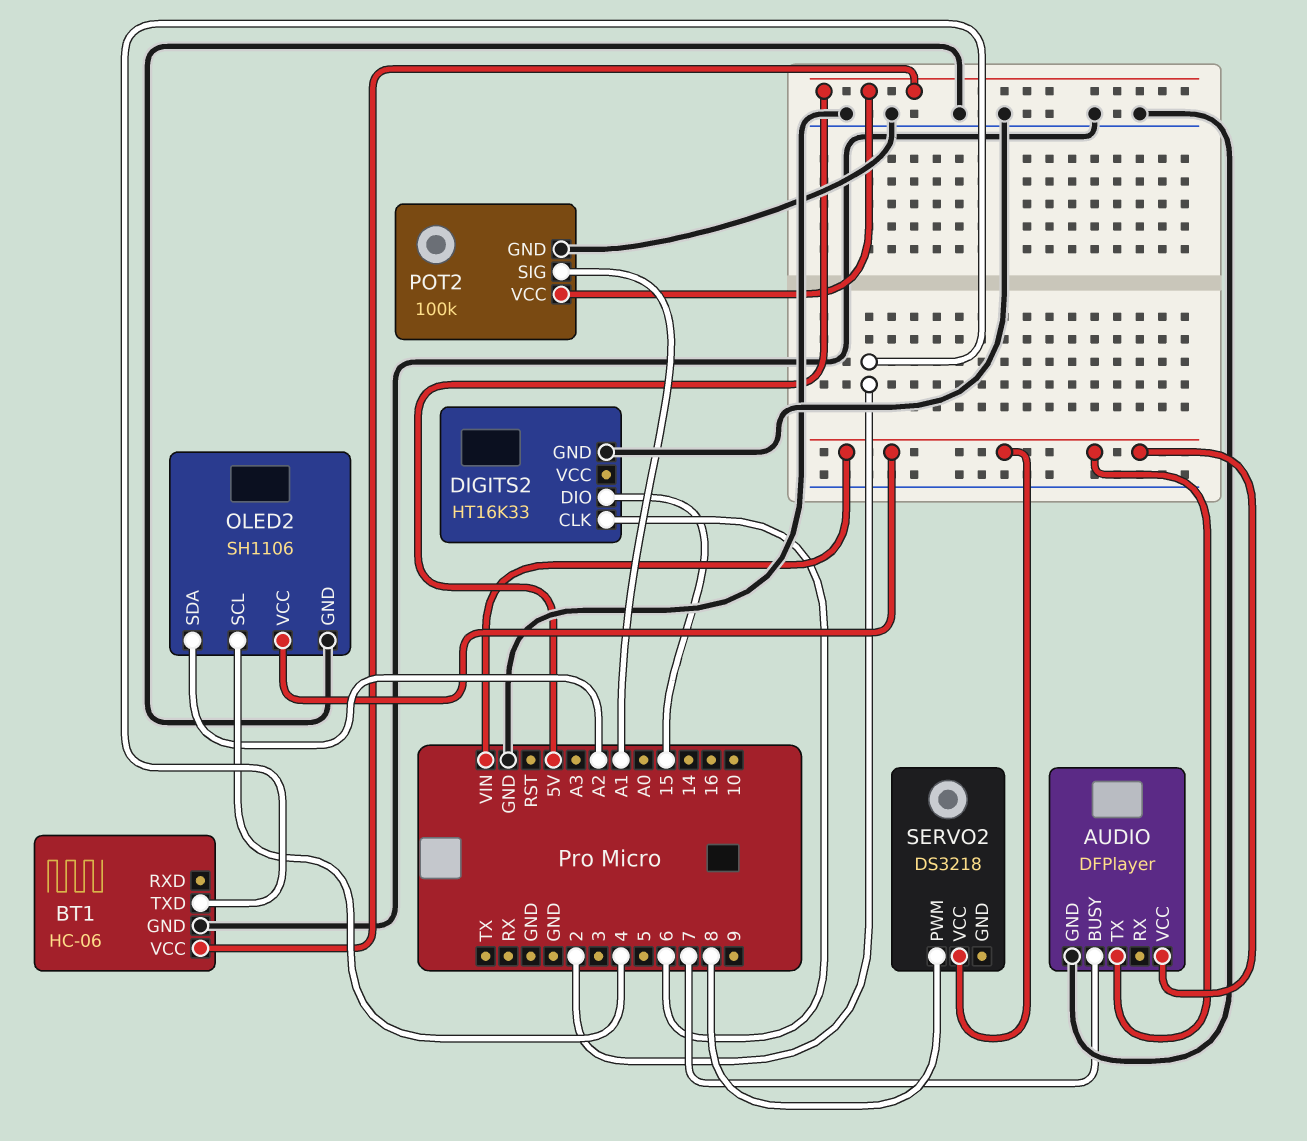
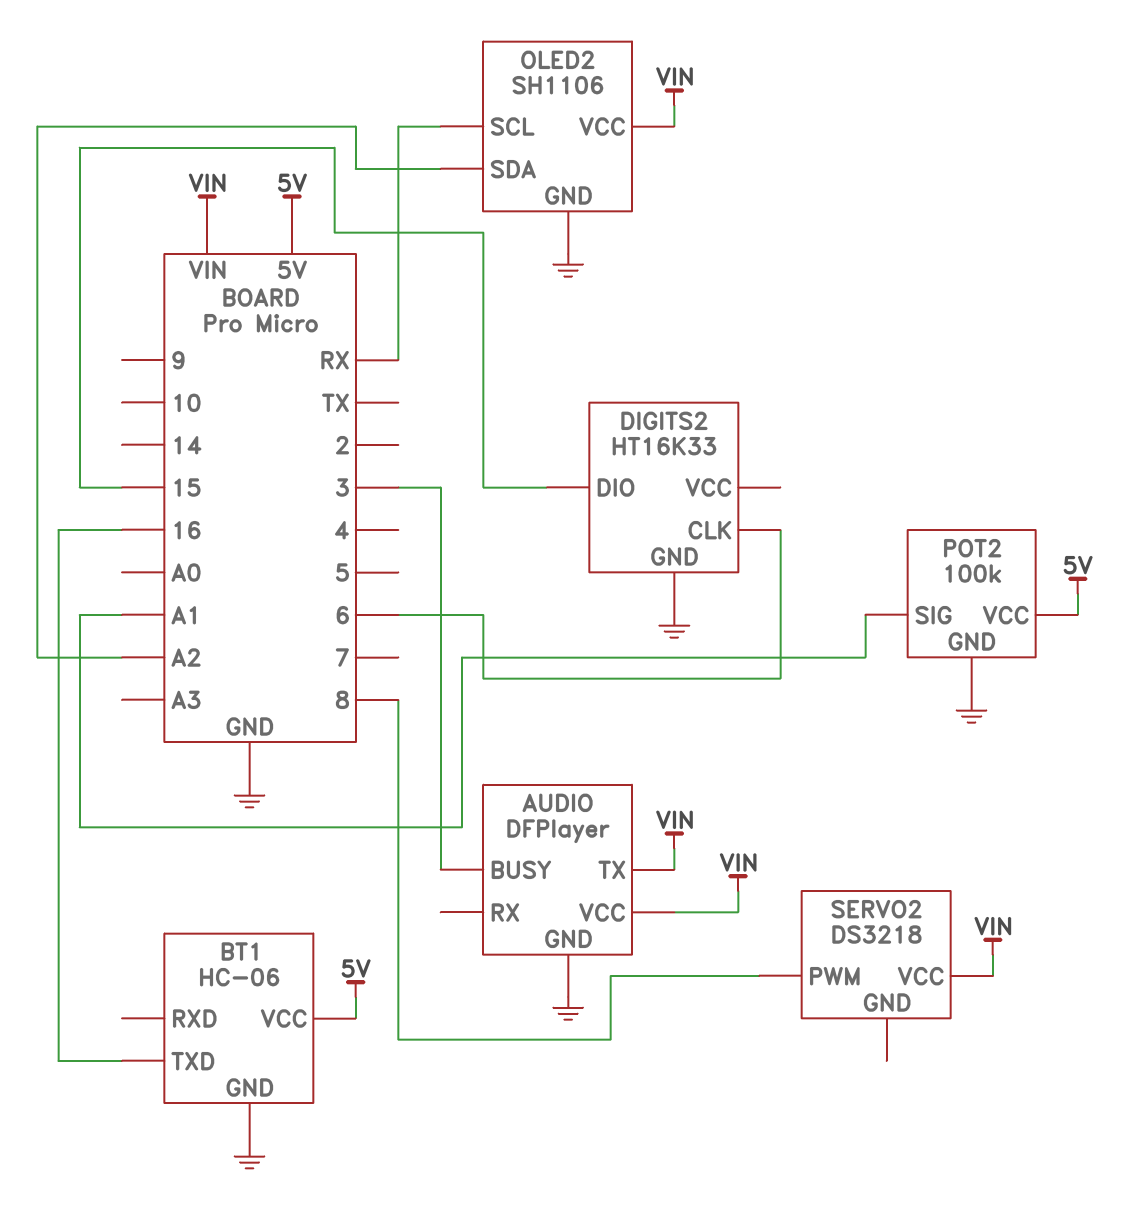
AUDIO pin BUSY: 7 -> 3
BT1 pin TXD: 2 -> 16
OLED2 pin SCL: 4 -> RX

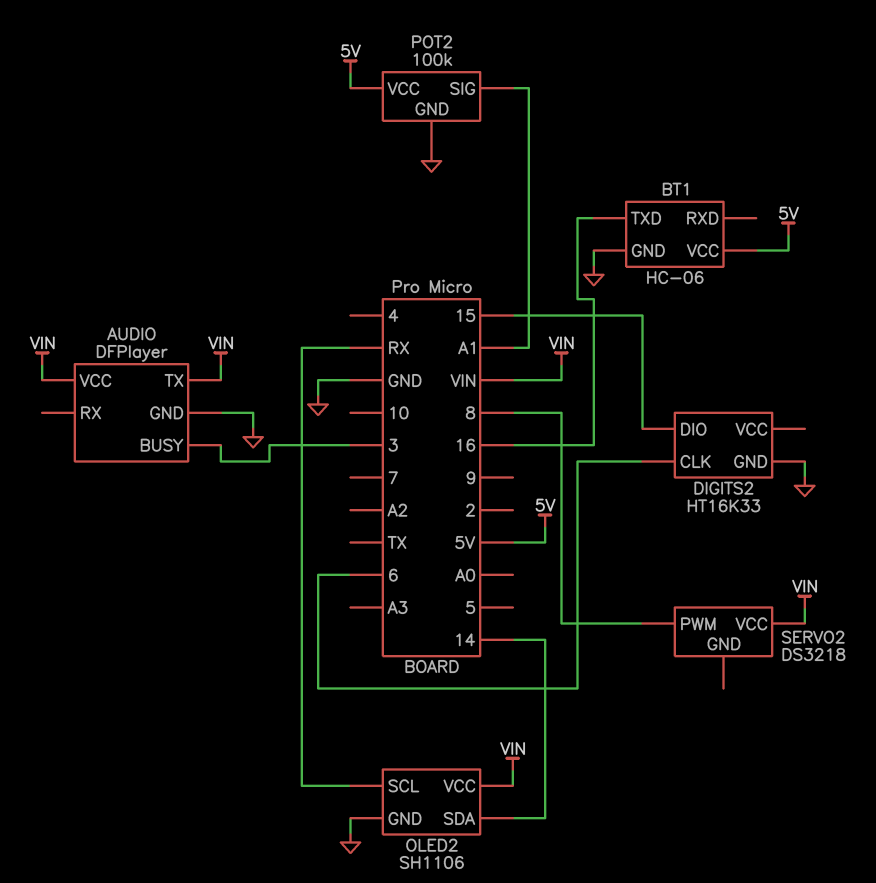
OLED2 pin SDA: A2 -> 14

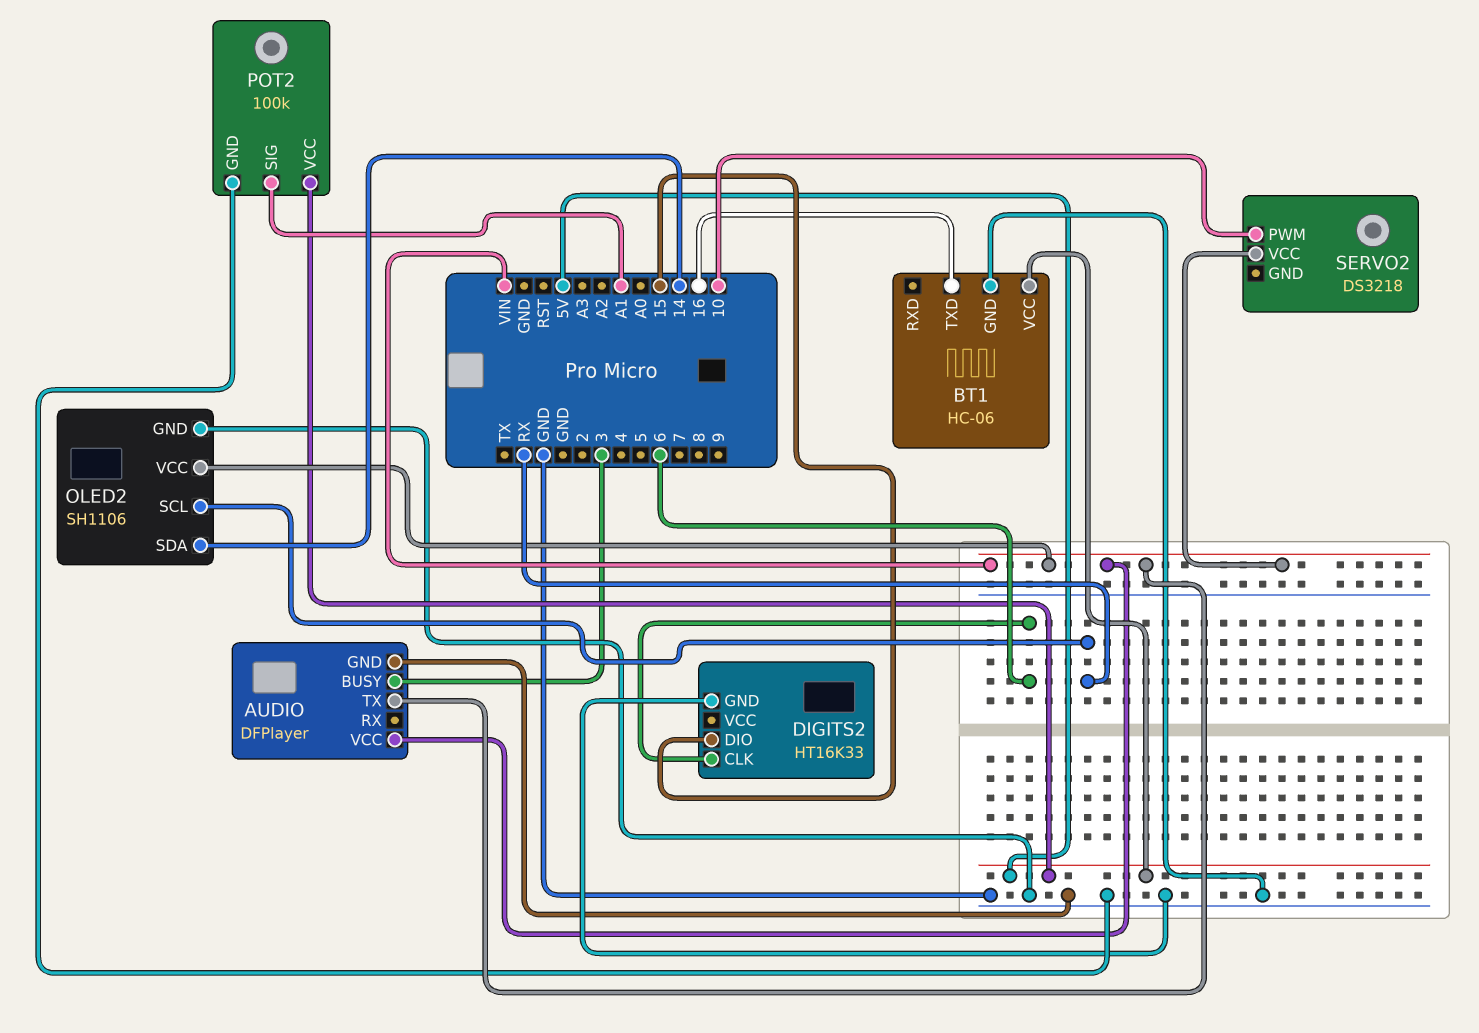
SERVO2 pin PWM: 8 -> 10

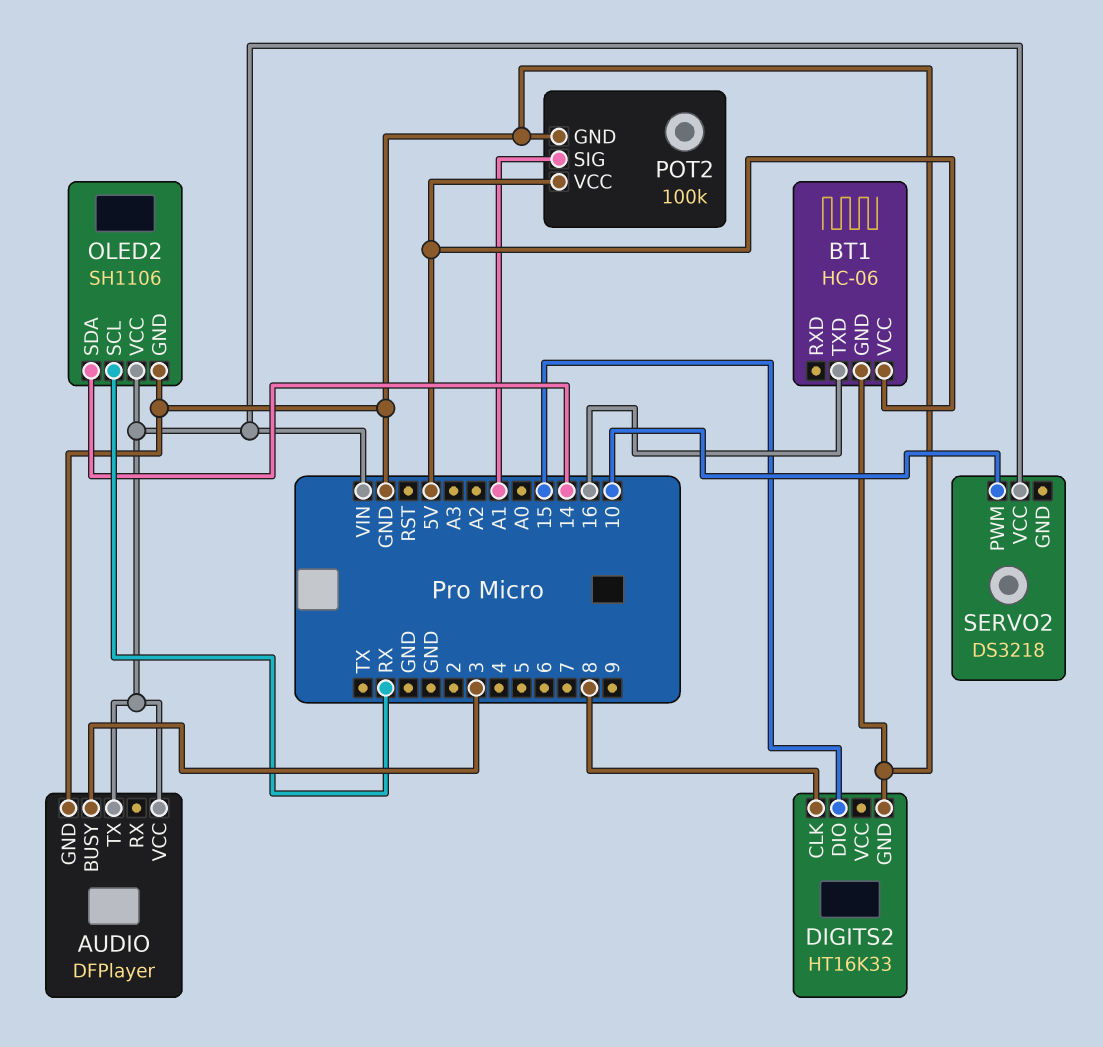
DIGITS2 pin CLK: 6 -> 8

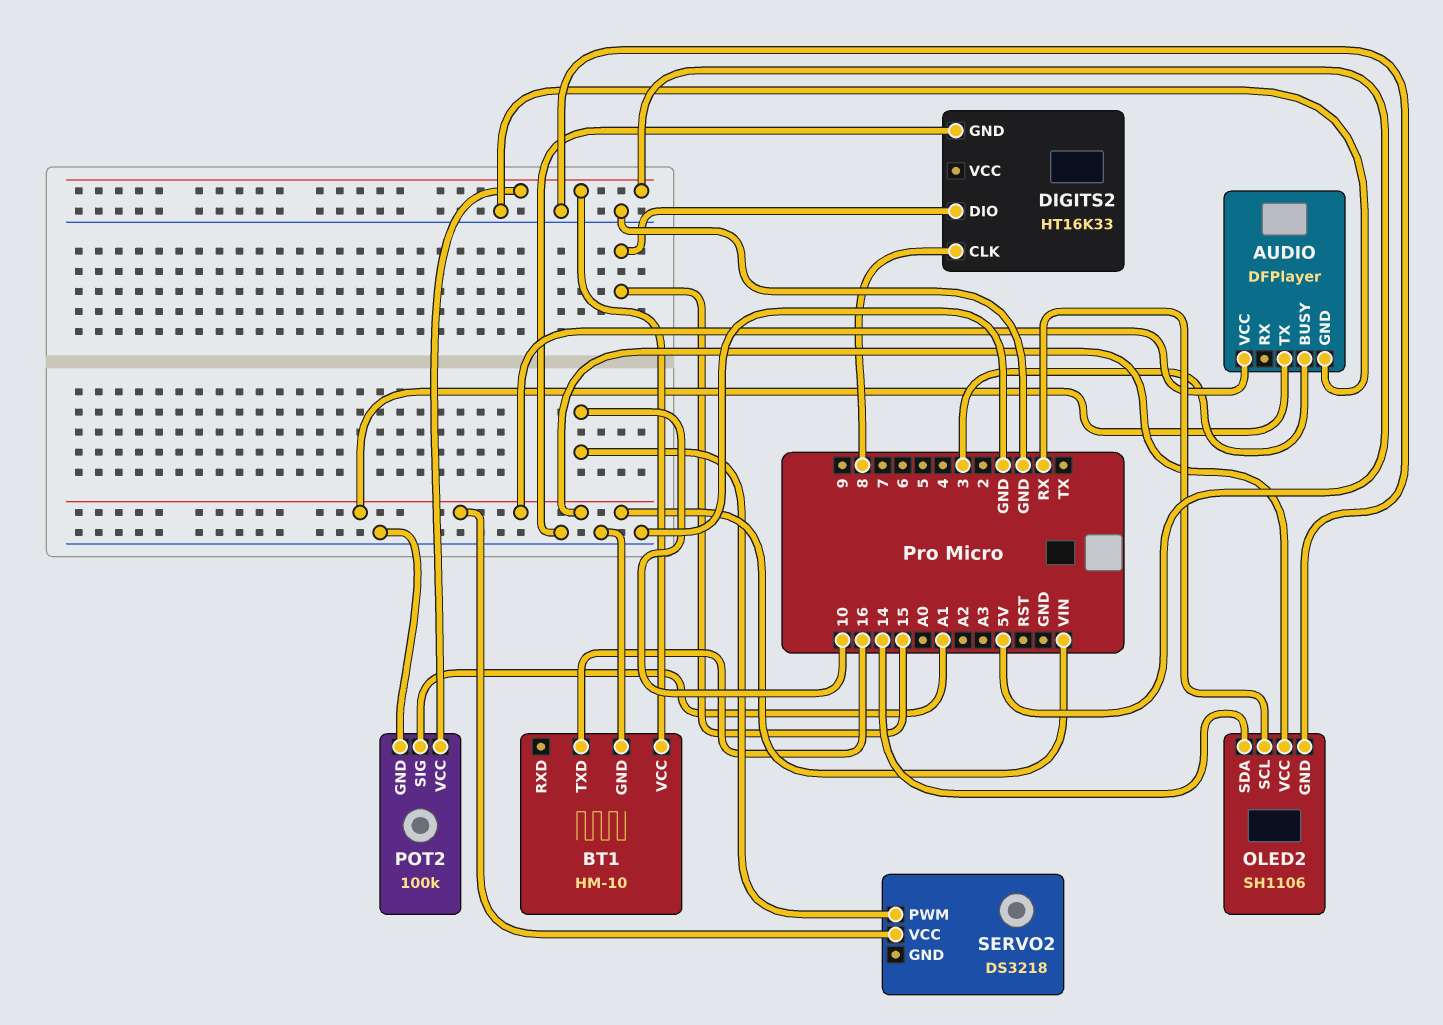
BT1: HC-06 -> HM-10

